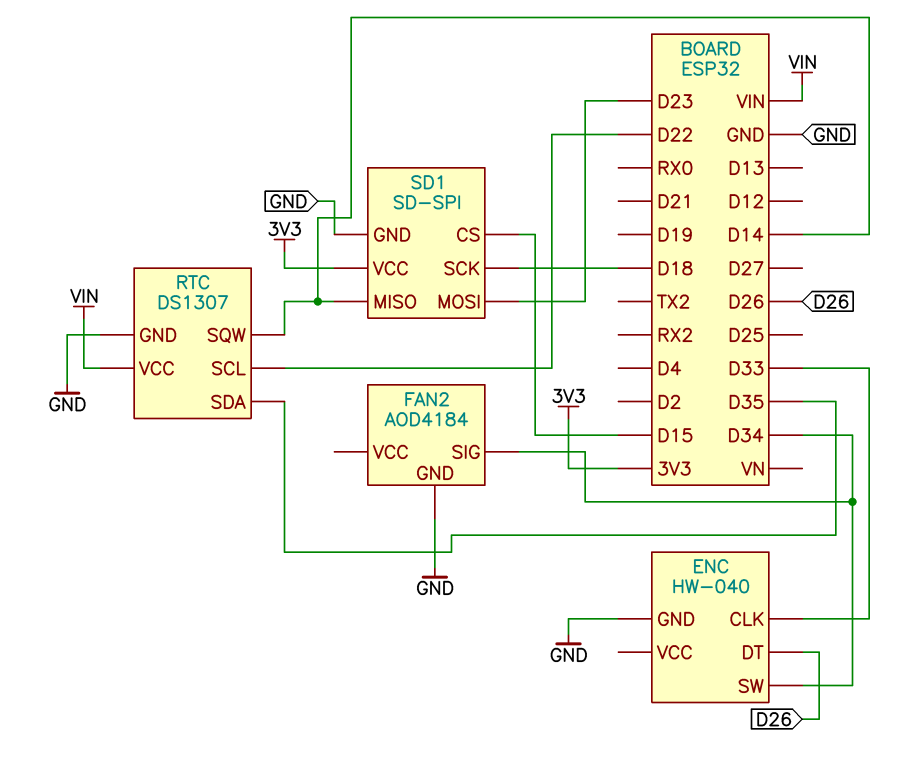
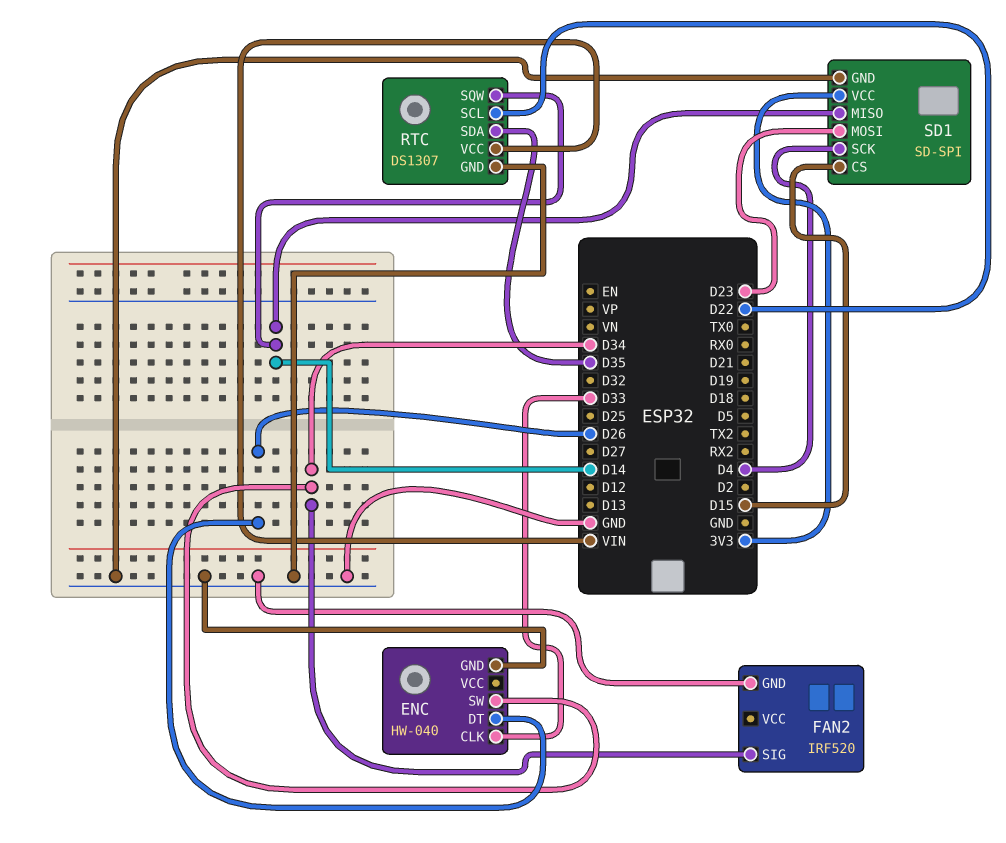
FAN2: AOD4184 -> IRF520
SD1 pin SCK: D18 -> D4

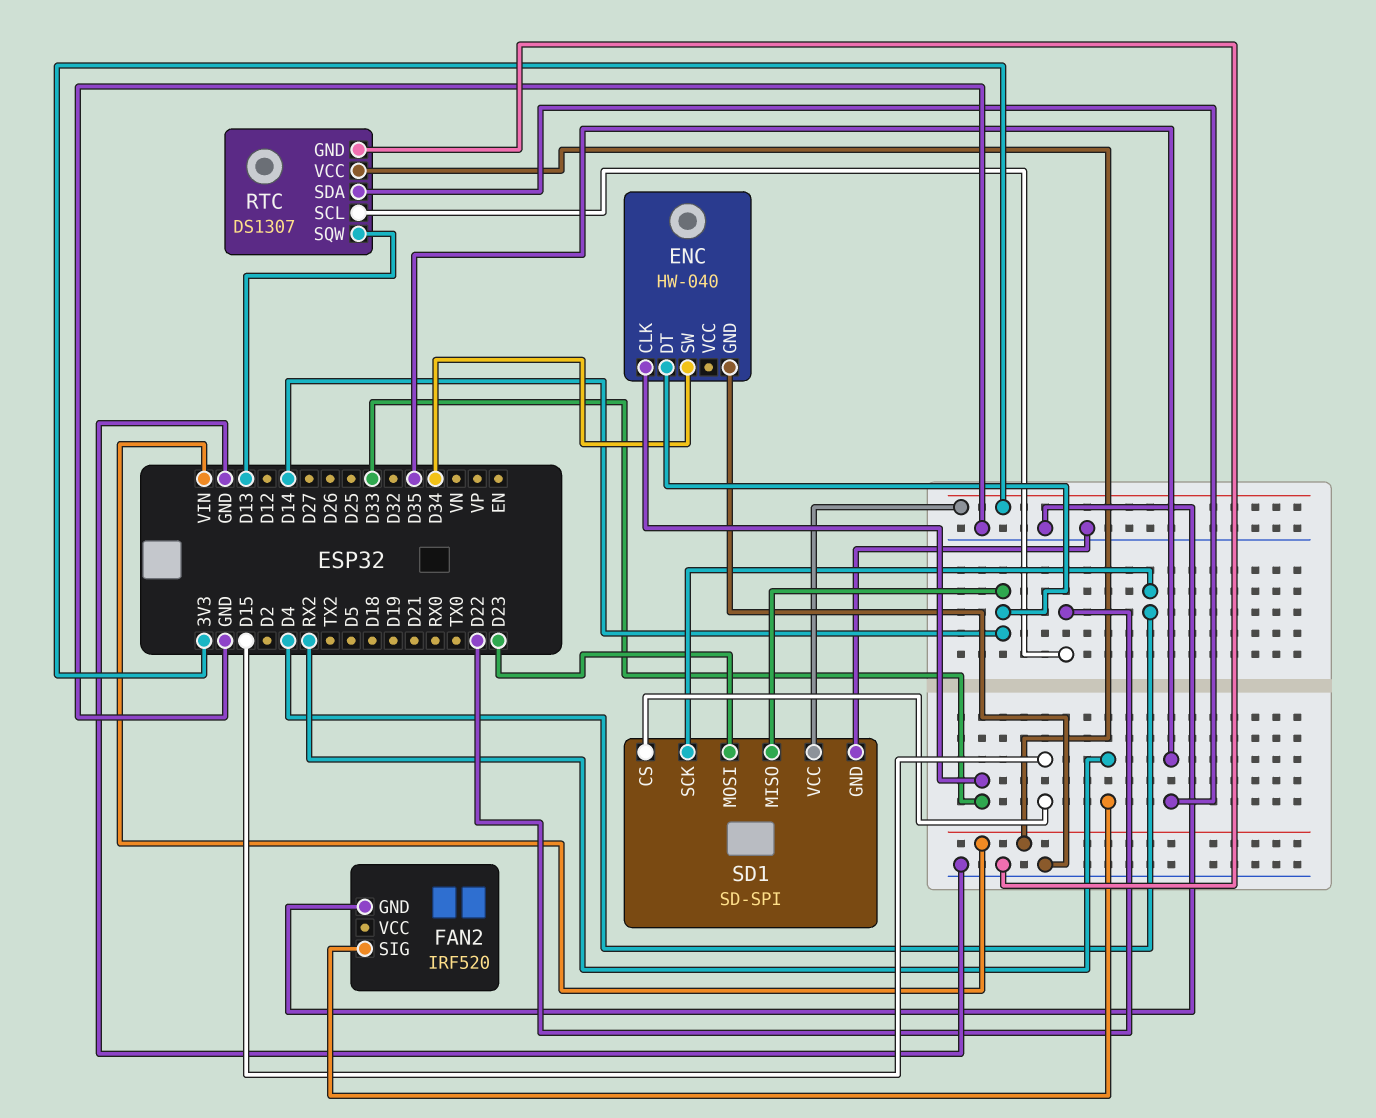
ENC pin DT: D26 -> D14
FAN2 pin SIG: D34 -> RX2
RTC pin SQW: D14 -> D13

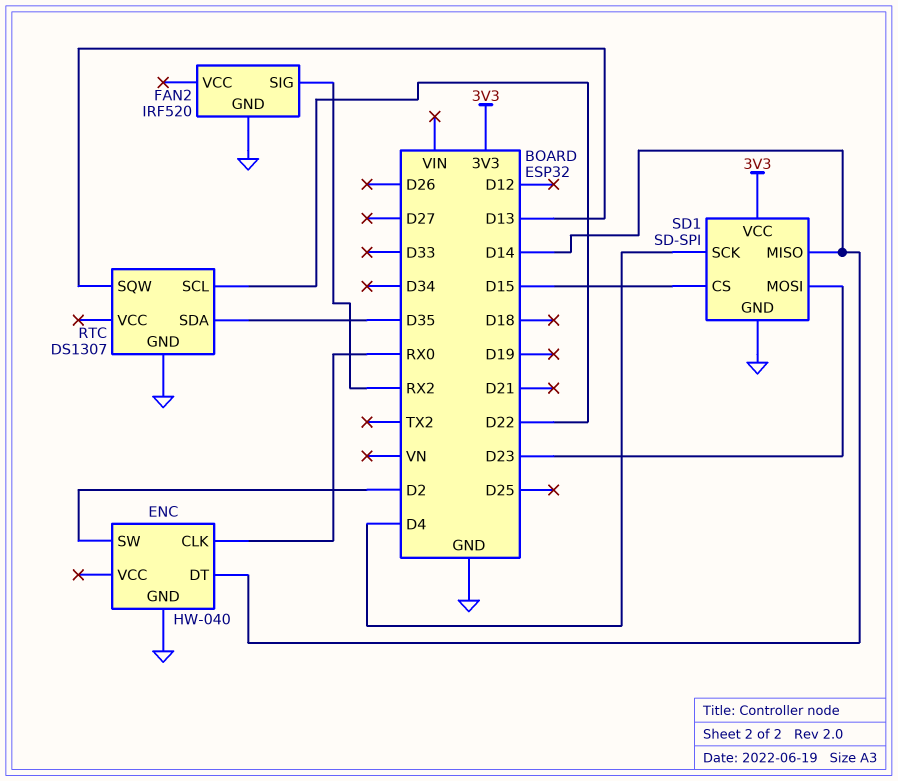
ENC pin CLK: D33 -> RX0
ENC pin SW: D34 -> D2
RTC pin VCC: VIN -> none

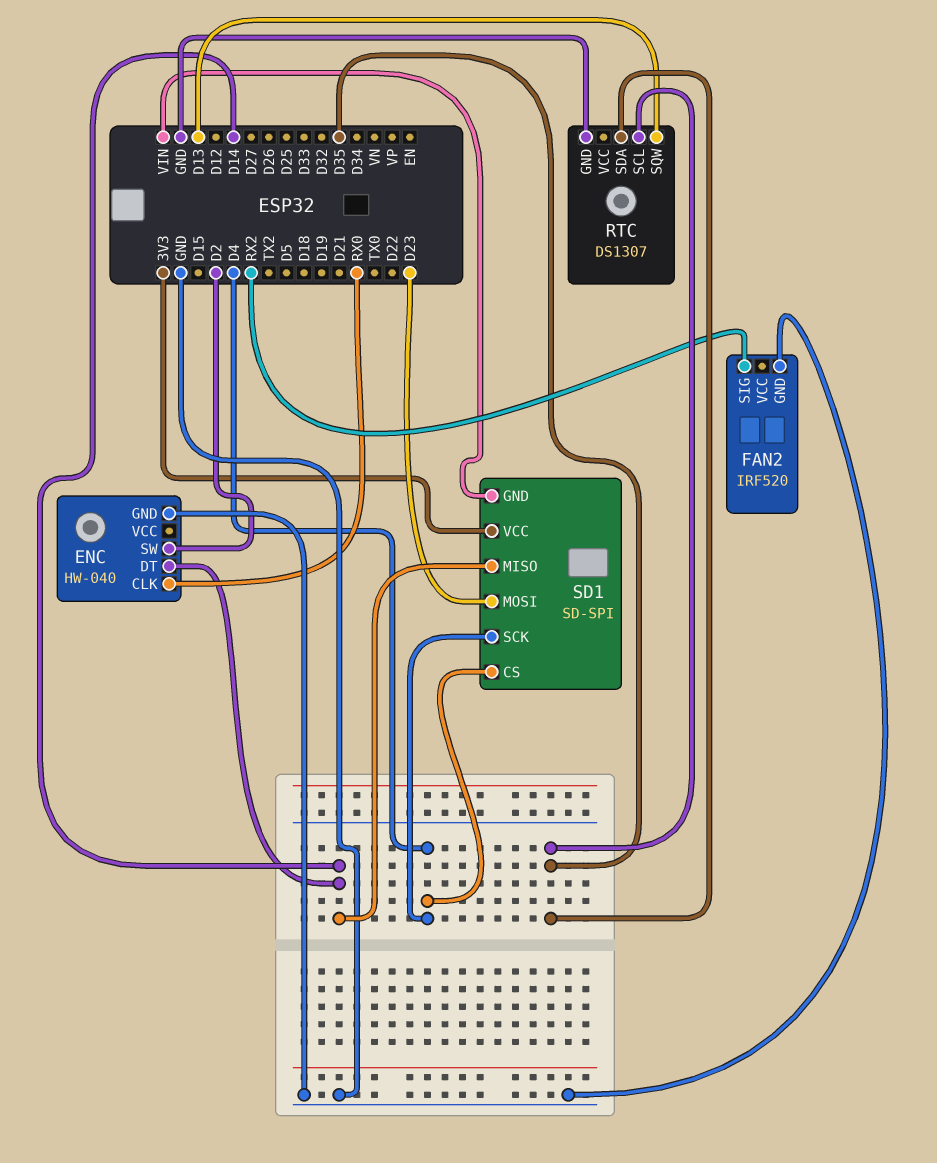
RTC pin SCL: D22 -> D35
SD1 pin CS: D15 -> D4
SD1 pin GND: GND -> VIN

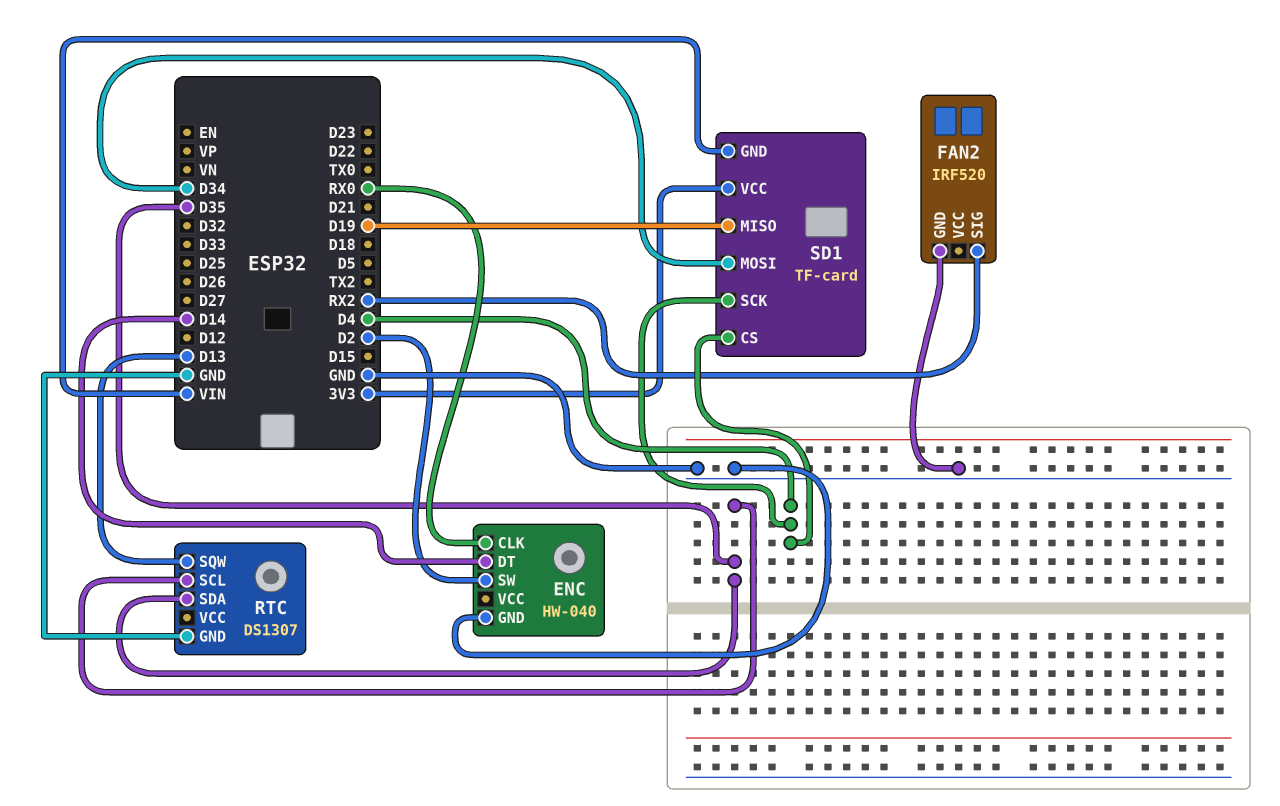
SD1: SD-SPI -> TF-card
SD1 pin MISO: D14 -> D19
SD1 pin MOSI: D23 -> D34

